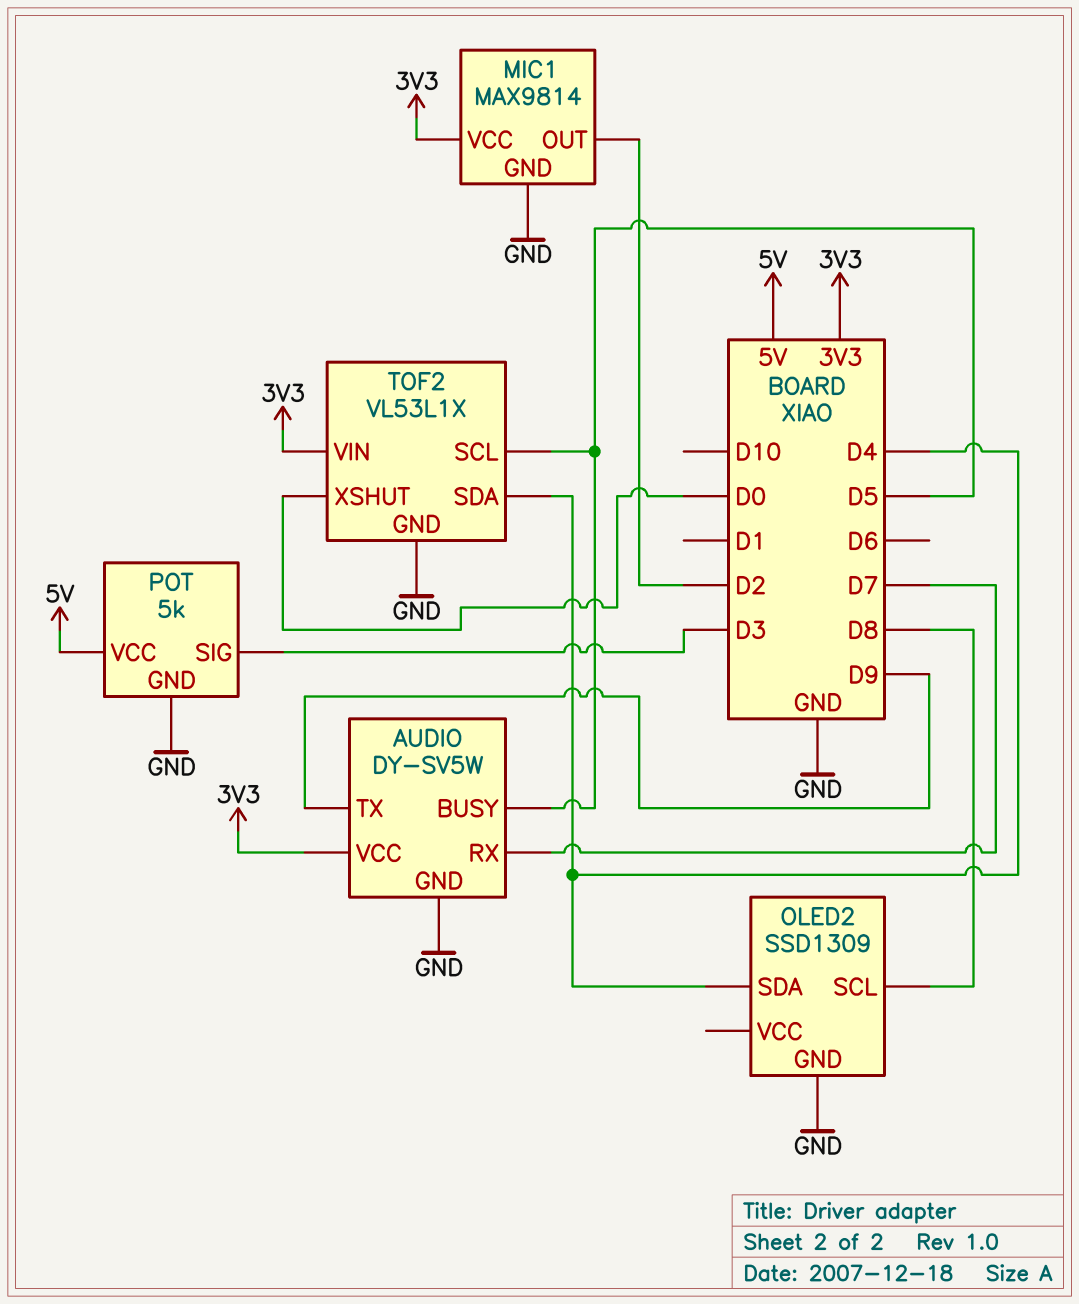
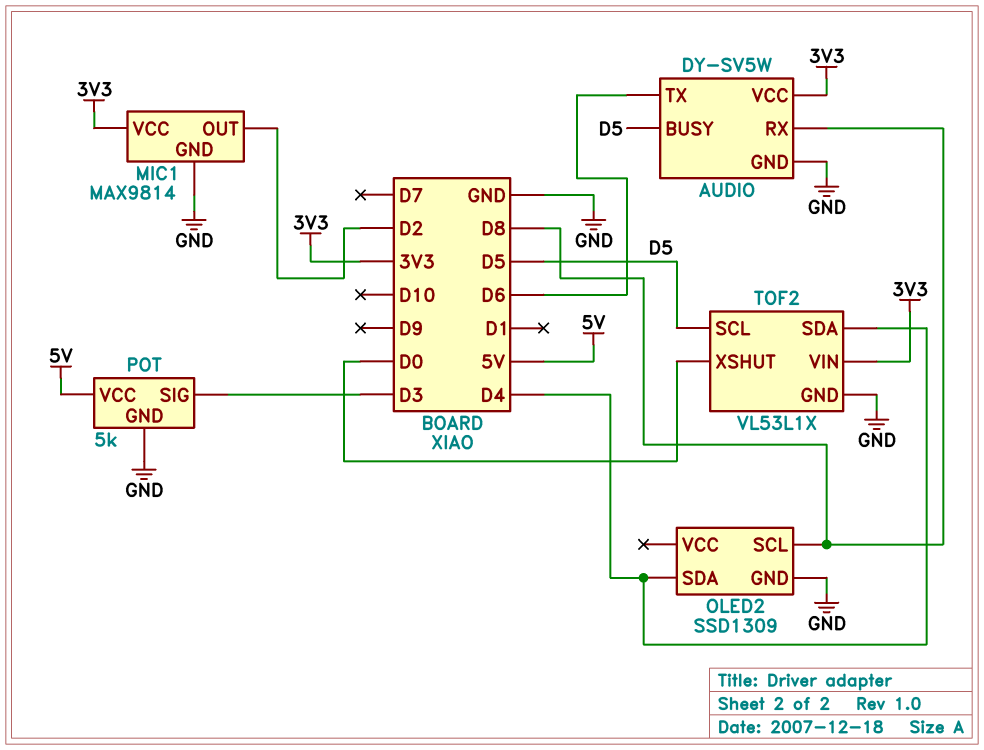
AUDIO pin RX: D7 -> D8
AUDIO pin TX: D9 -> D6

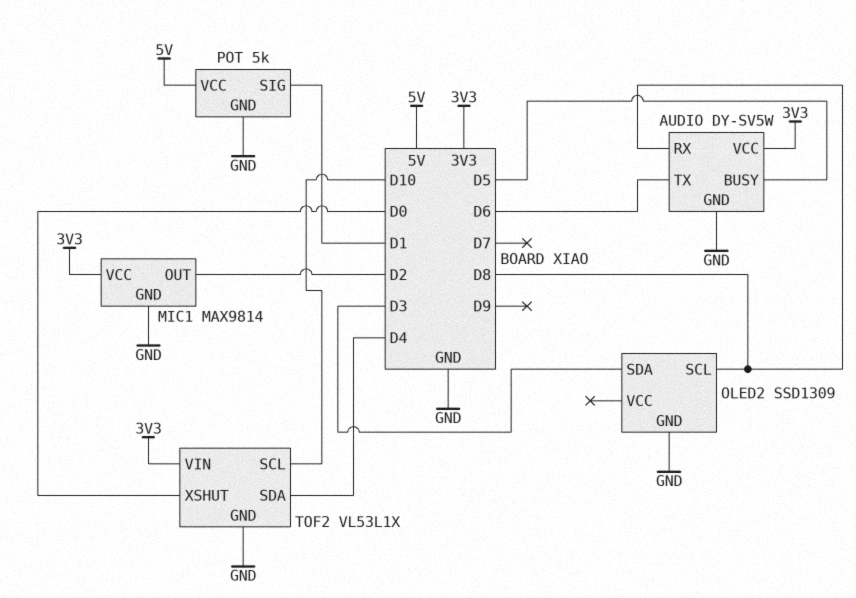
OLED2 pin SDA: D4 -> D3
POT pin SIG: D3 -> D1
TOF2 pin SCL: D5 -> D10

